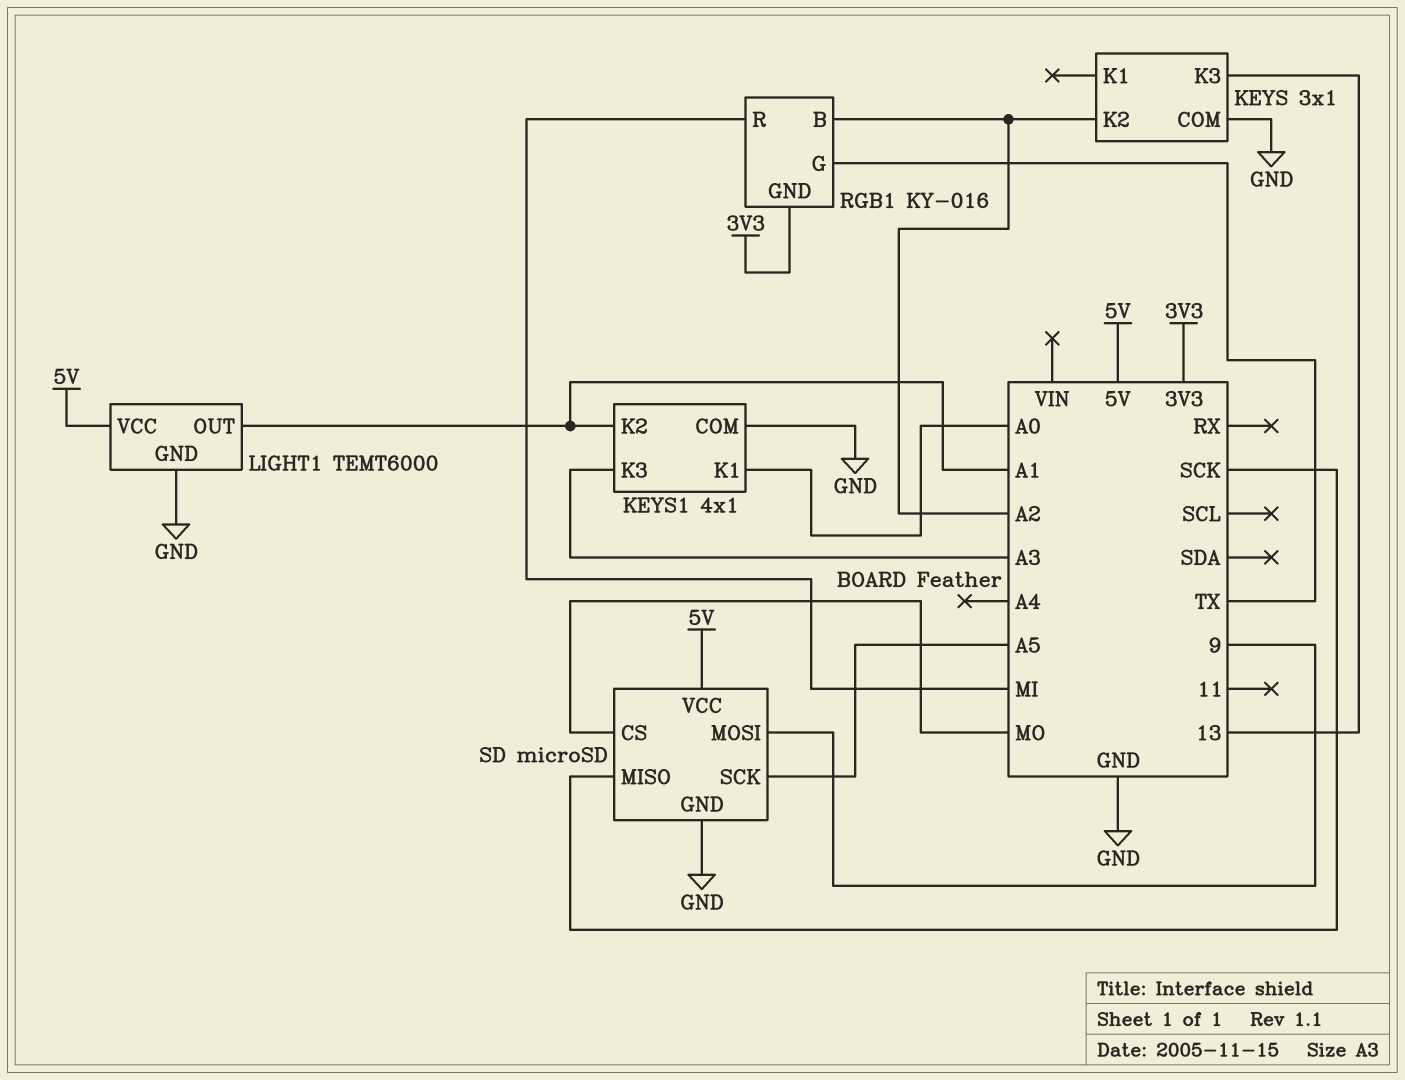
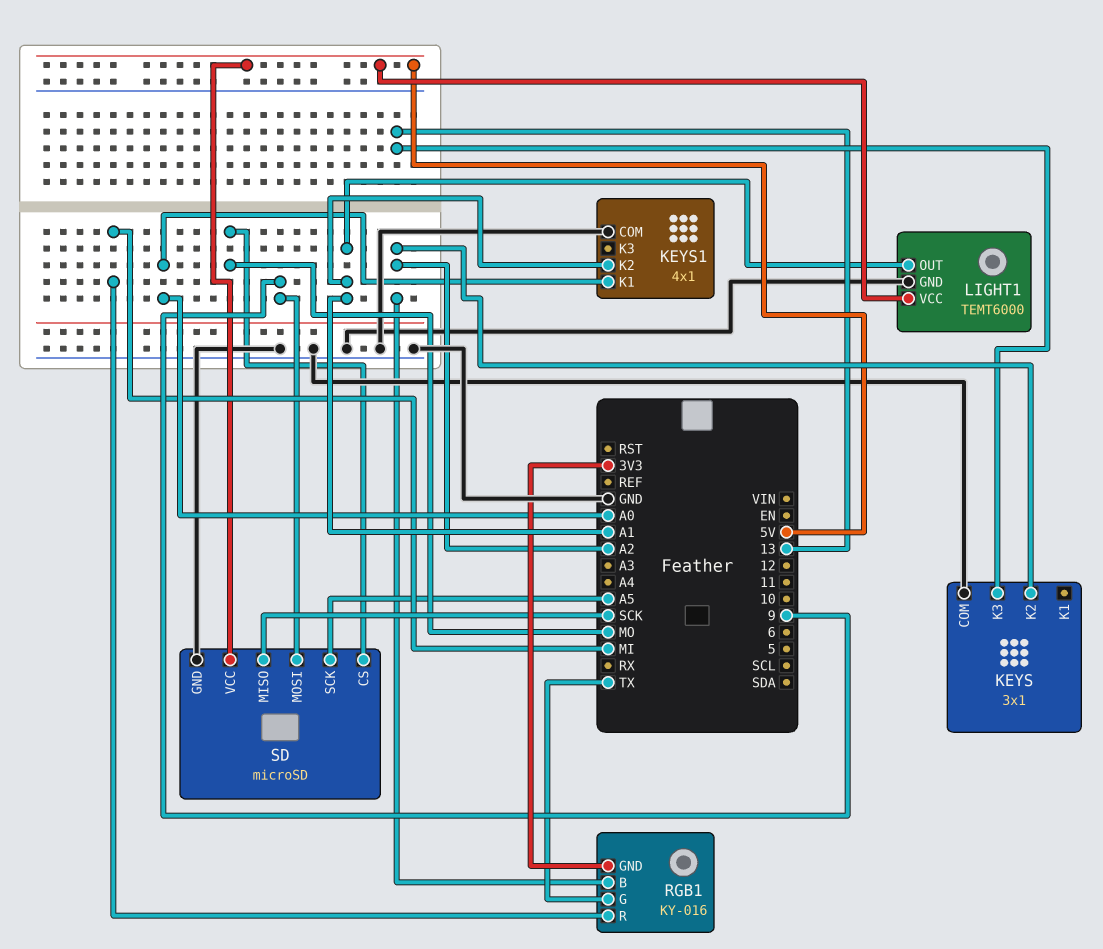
KEYS1 pin K3: A3 -> none

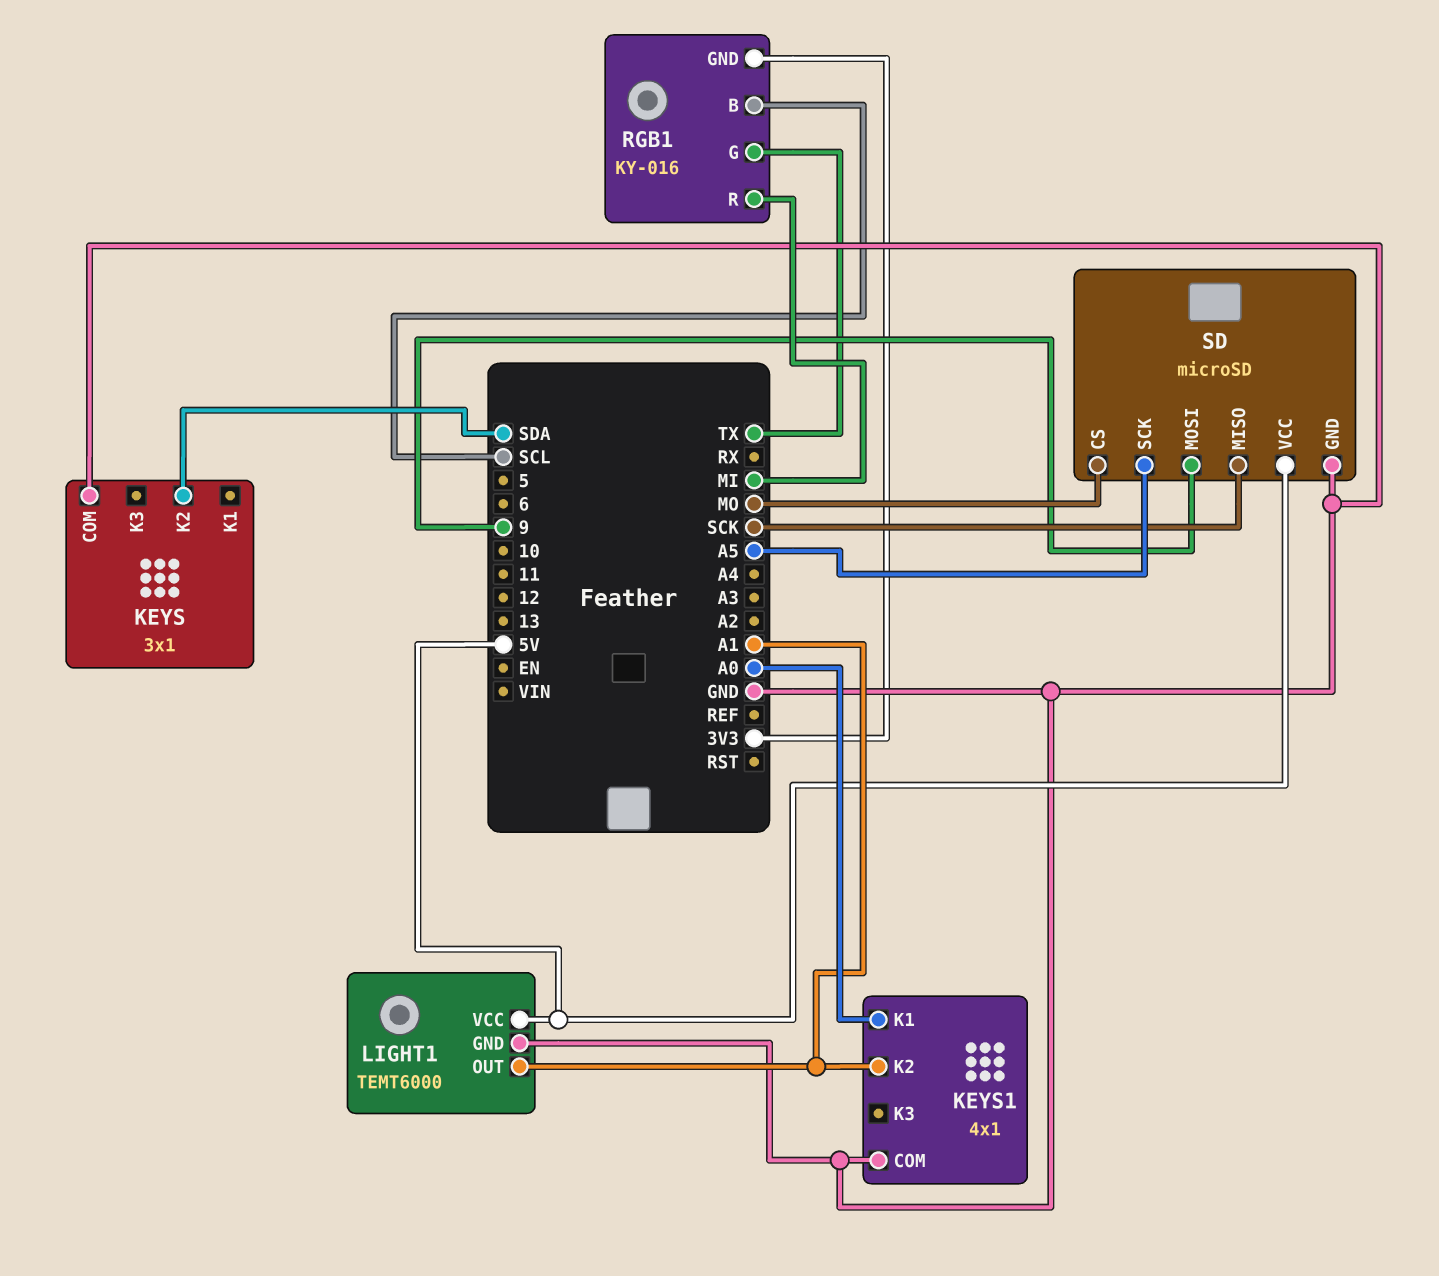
KEYS pin K2: A2 -> SDA
KEYS pin K3: 13 -> none
RGB1 pin B: A2 -> SCL

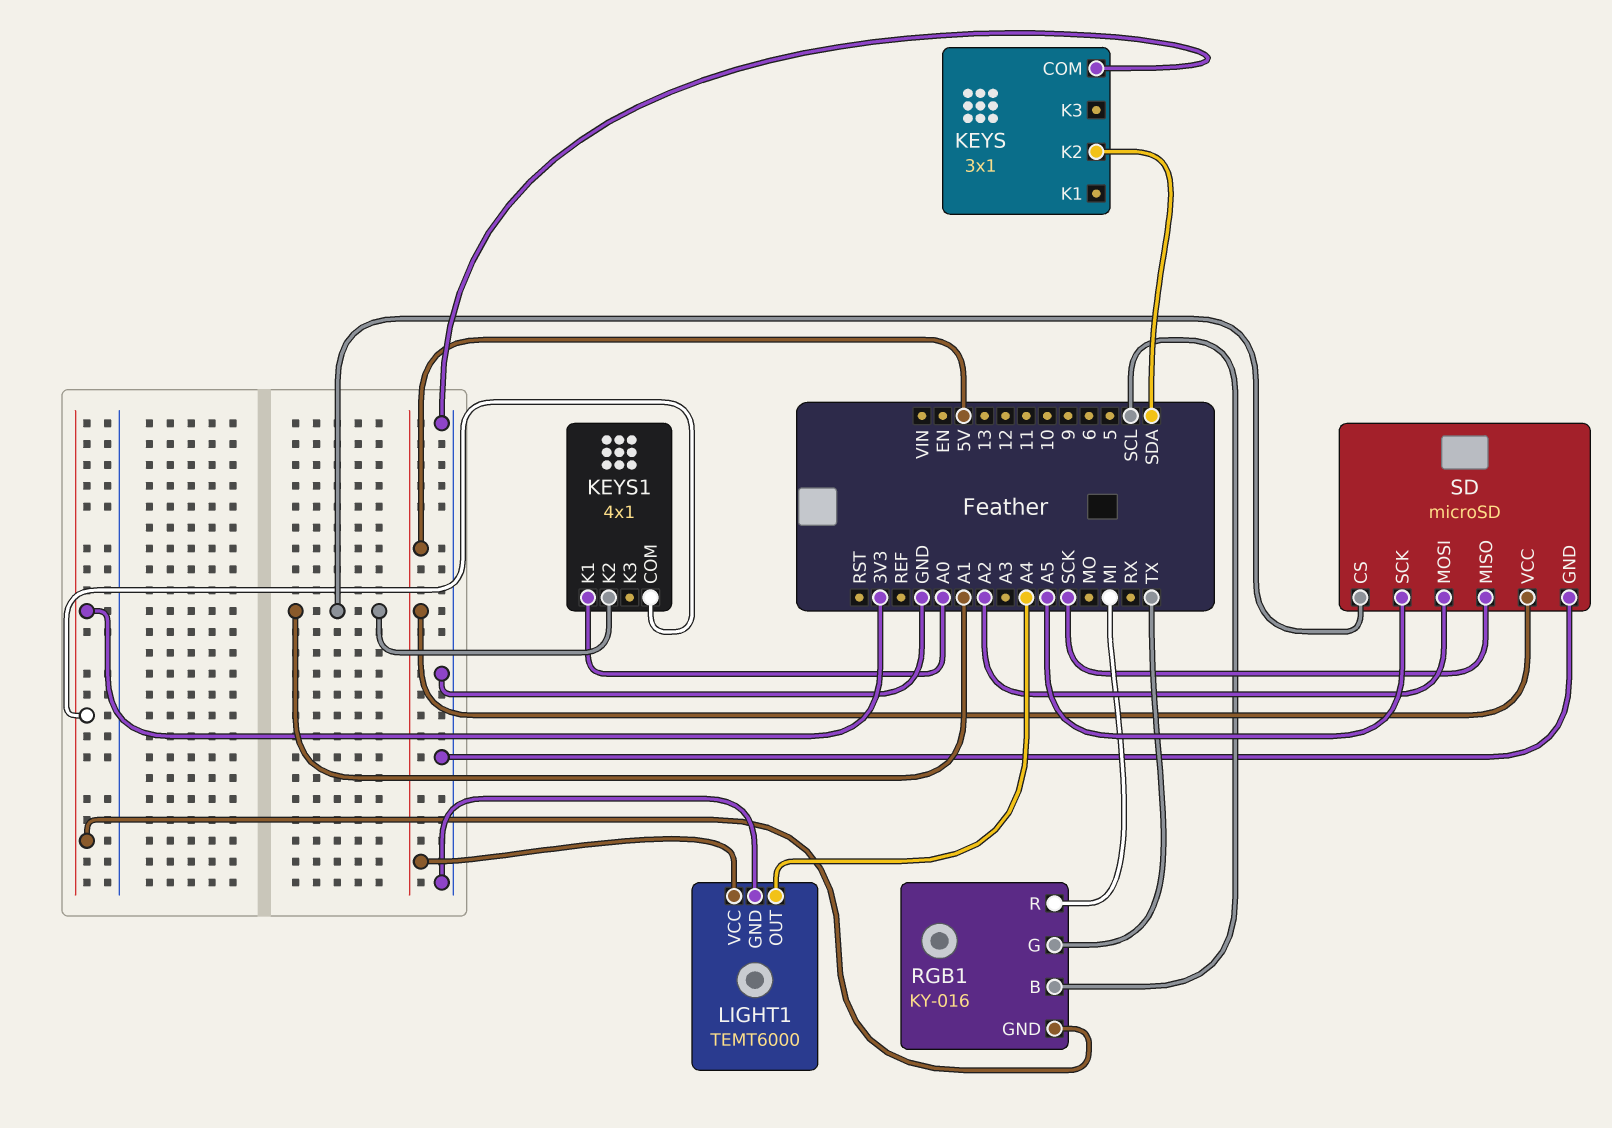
KEYS1 pin COM: GND -> 3V3
LIGHT1 pin OUT: A1 -> A4
SD pin CS: MO -> A1
SD pin MOSI: 9 -> A2

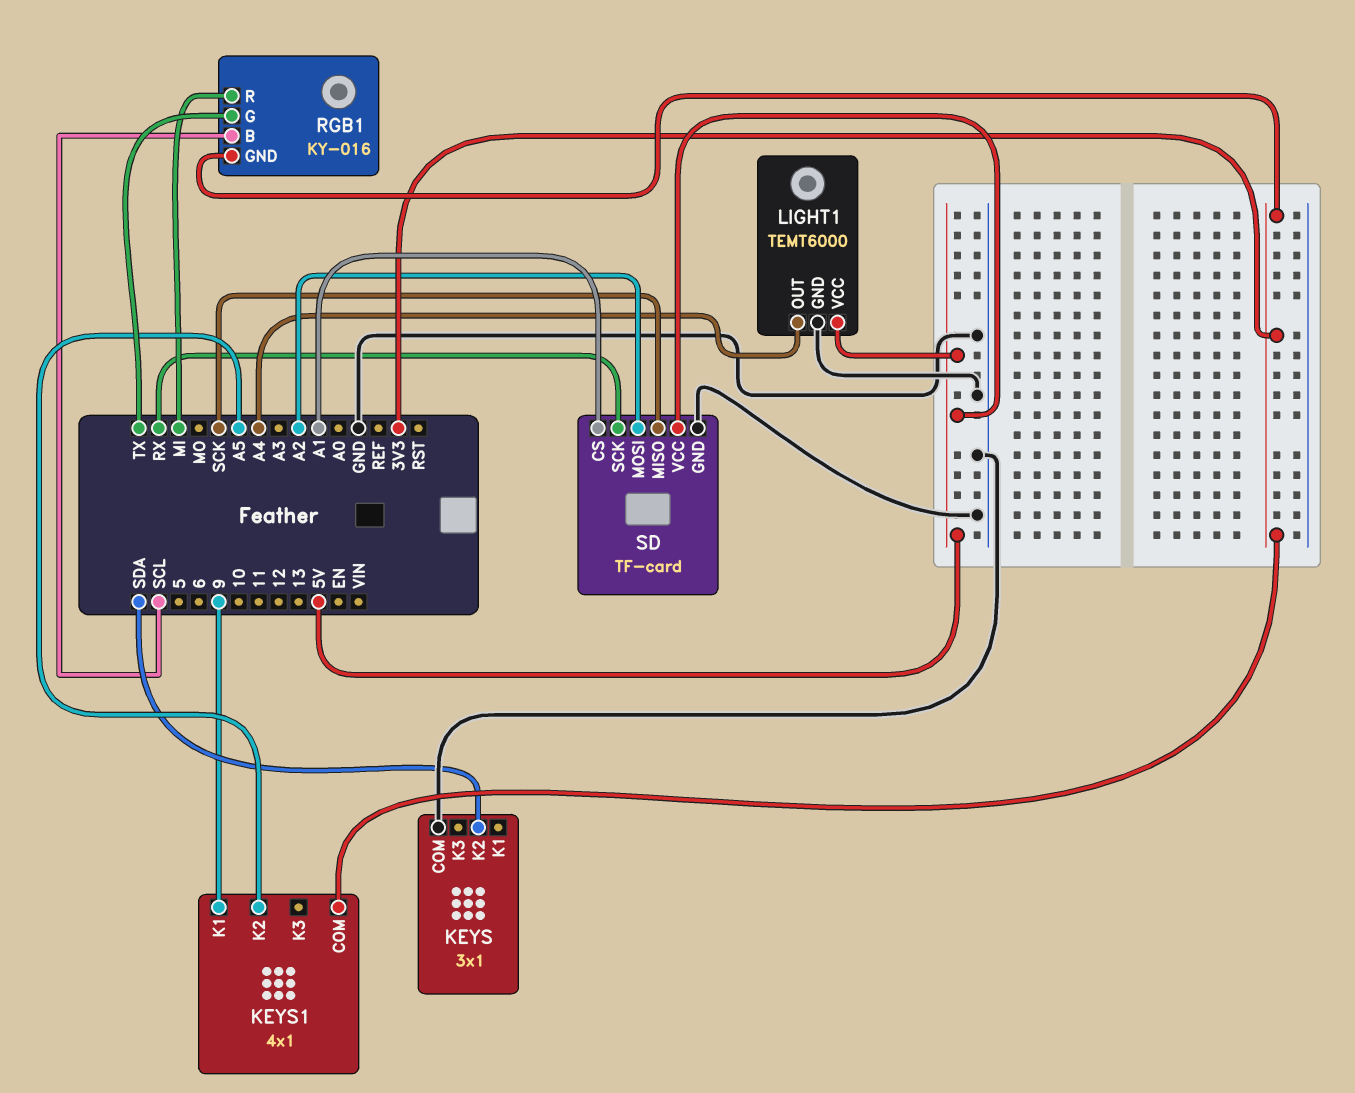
KEYS1 pin K1: A0 -> 9
KEYS1 pin K2: A1 -> A5
SD: microSD -> TF-card
SD pin SCK: A5 -> RX

